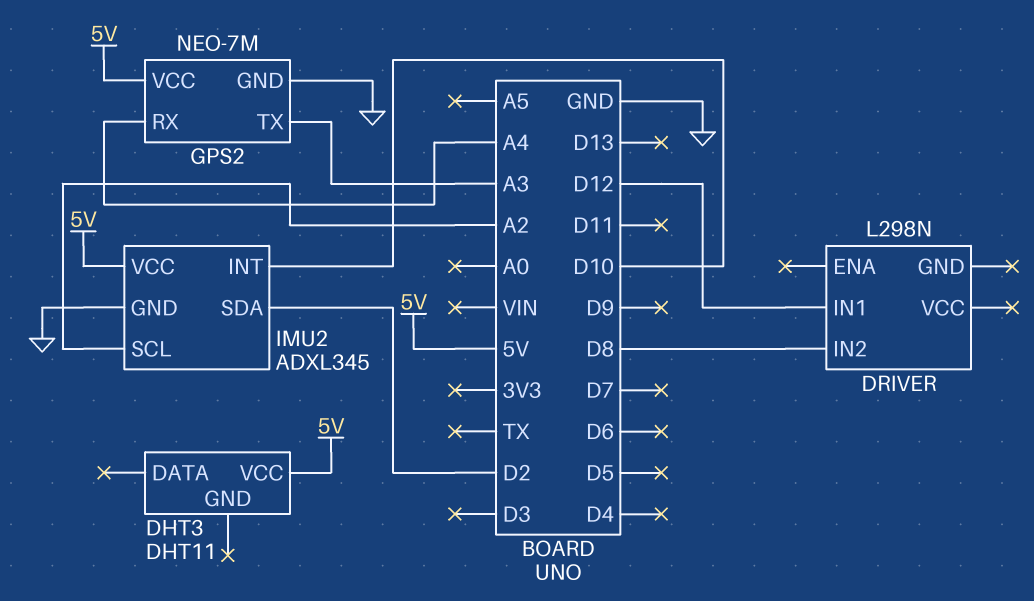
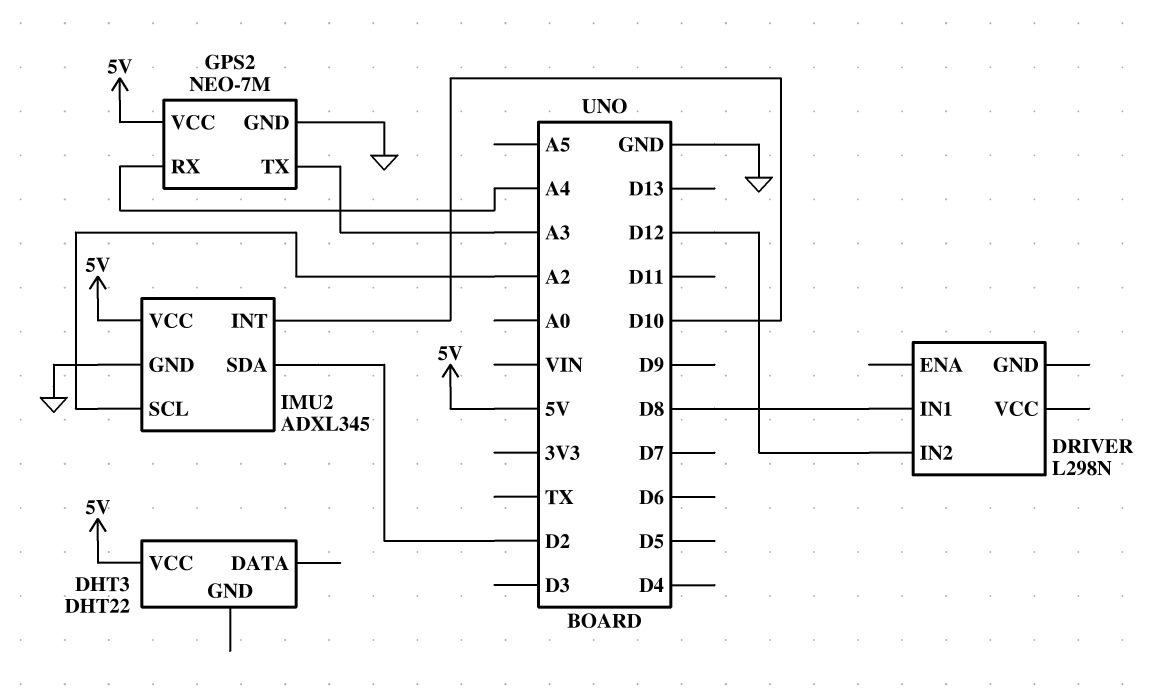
DHT3: DHT11 -> DHT22
DRIVER pin IN1: D12 -> D8
DRIVER pin IN2: D8 -> D12

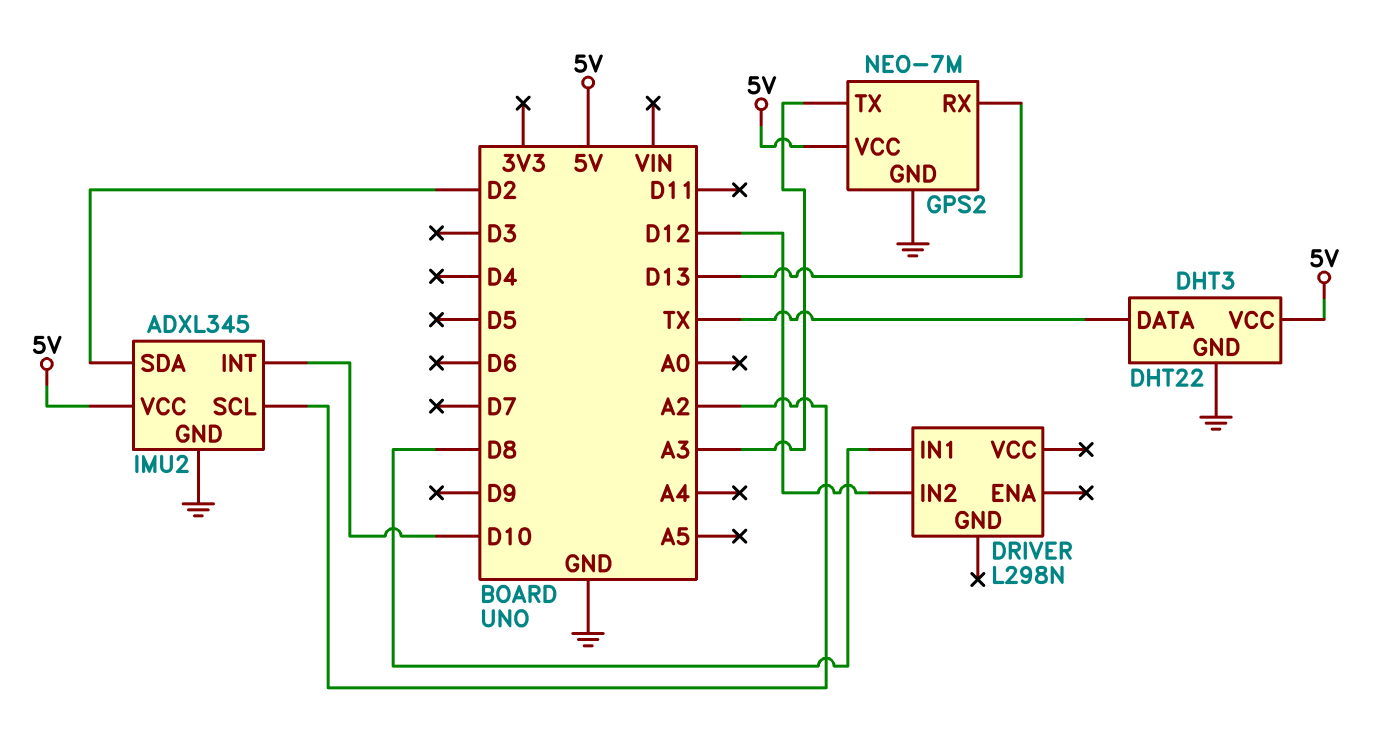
DHT3 pin DATA: none -> TX
DHT3 pin GND: none -> GND
GPS2 pin RX: A4 -> D13

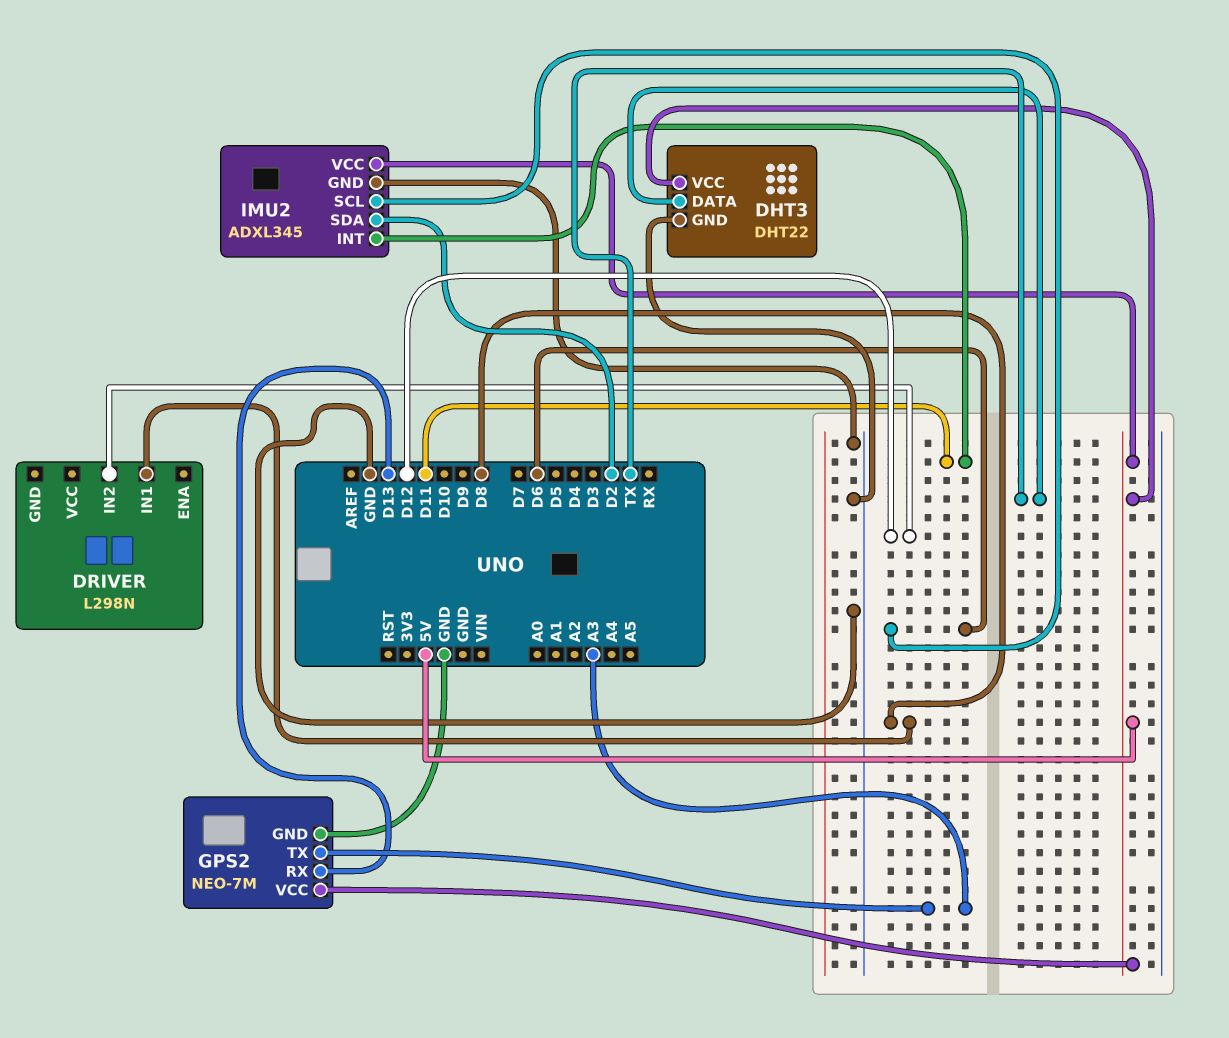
IMU2 pin INT: D10 -> D11
IMU2 pin SCL: A2 -> D6

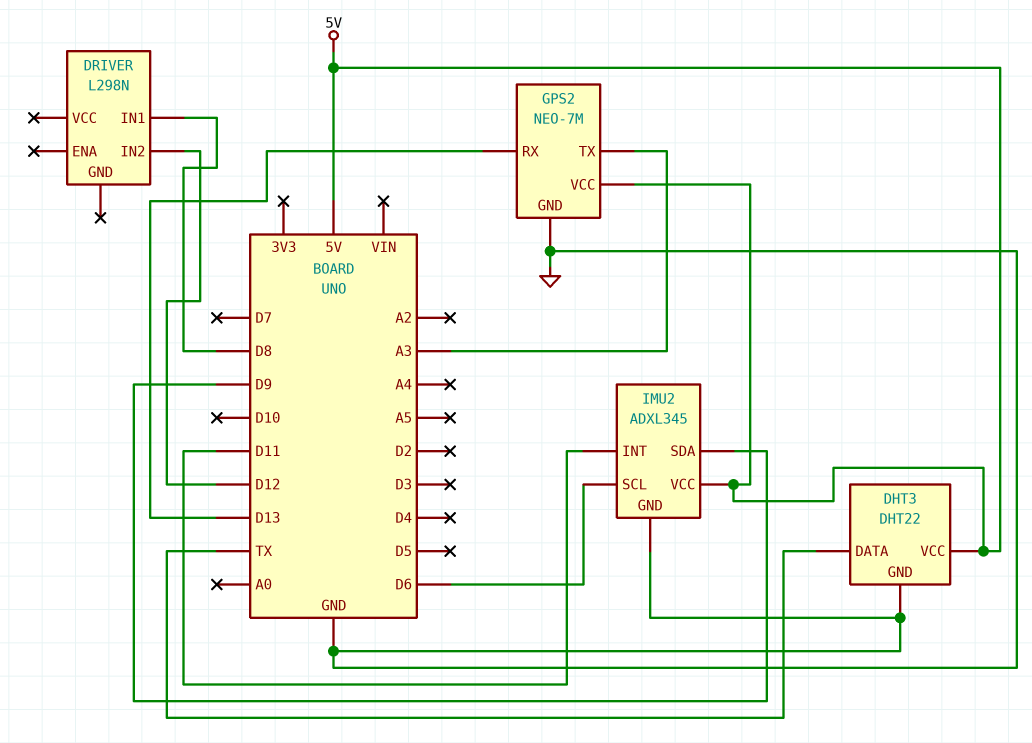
IMU2 pin SDA: D2 -> D9

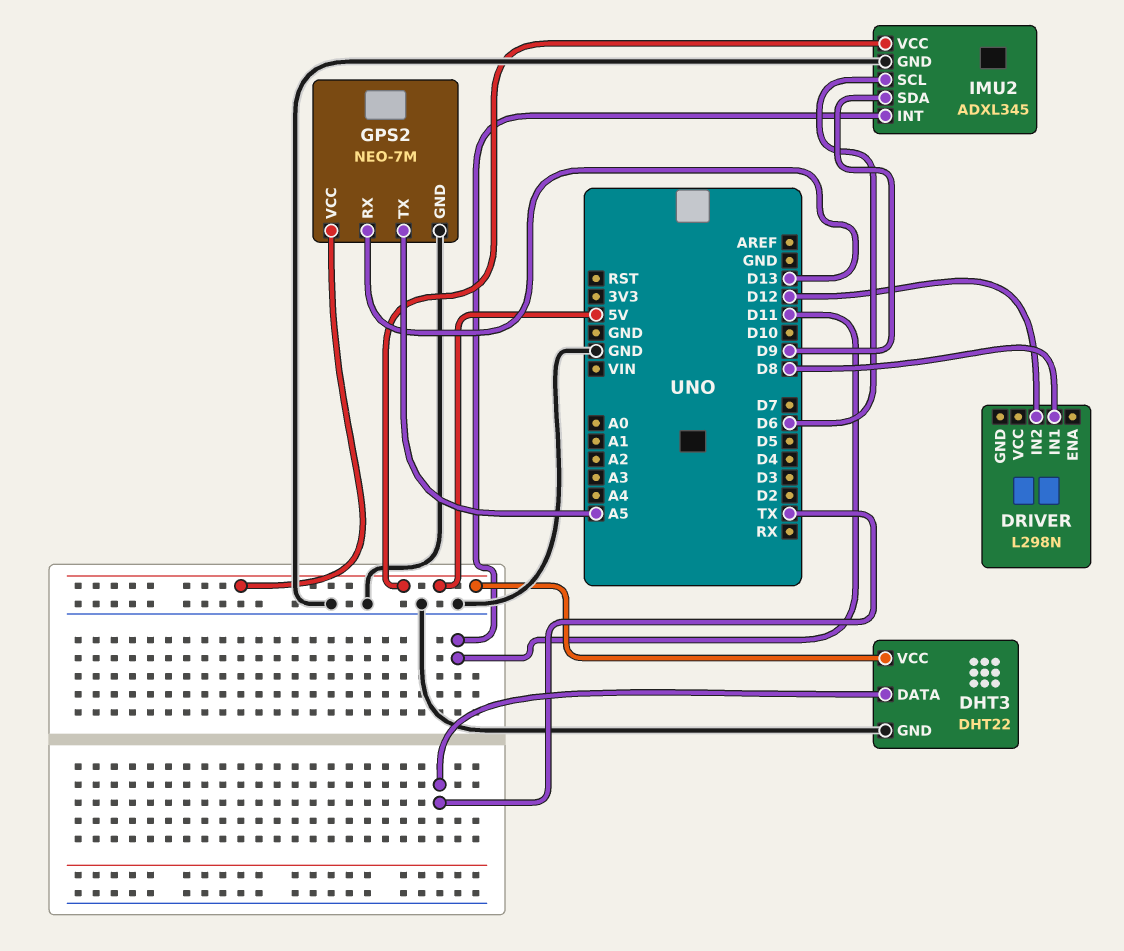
GPS2 pin TX: A3 -> A5

